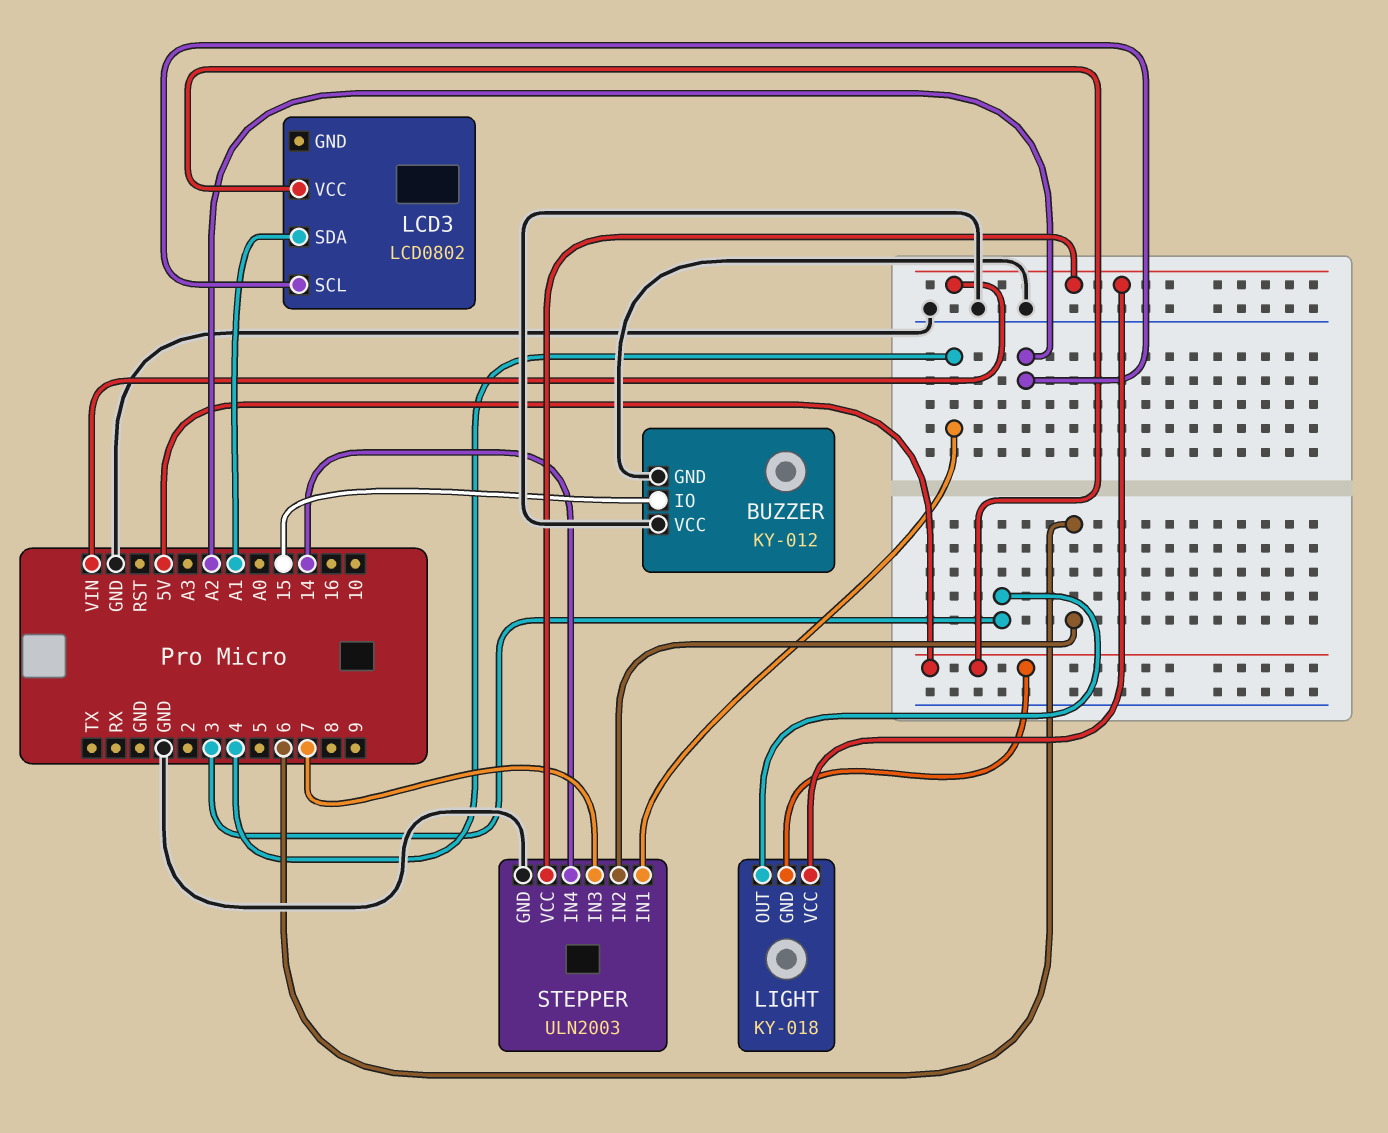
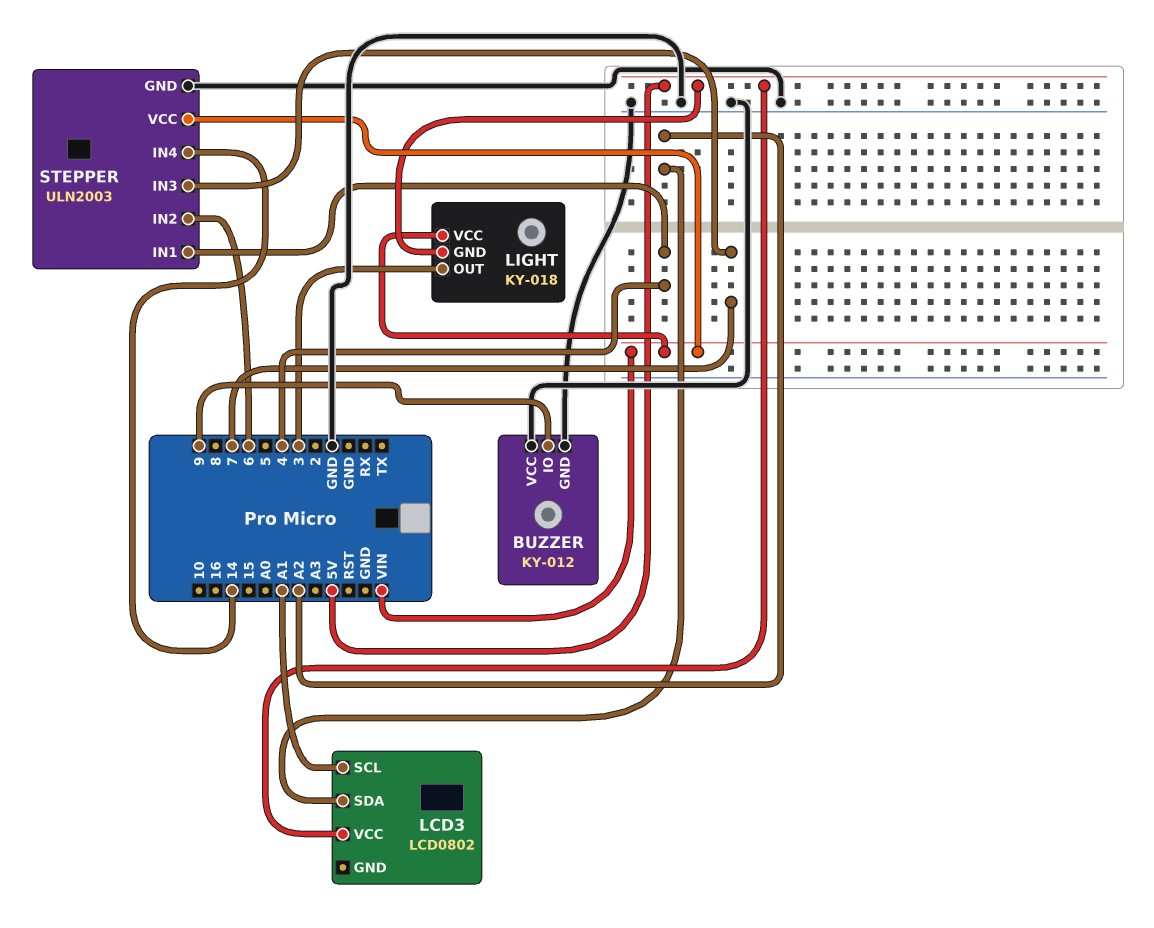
BUZZER pin IO: 15 -> 9
LCD3 pin SCL: A2 -> A1
LCD3 pin SDA: A1 -> A2

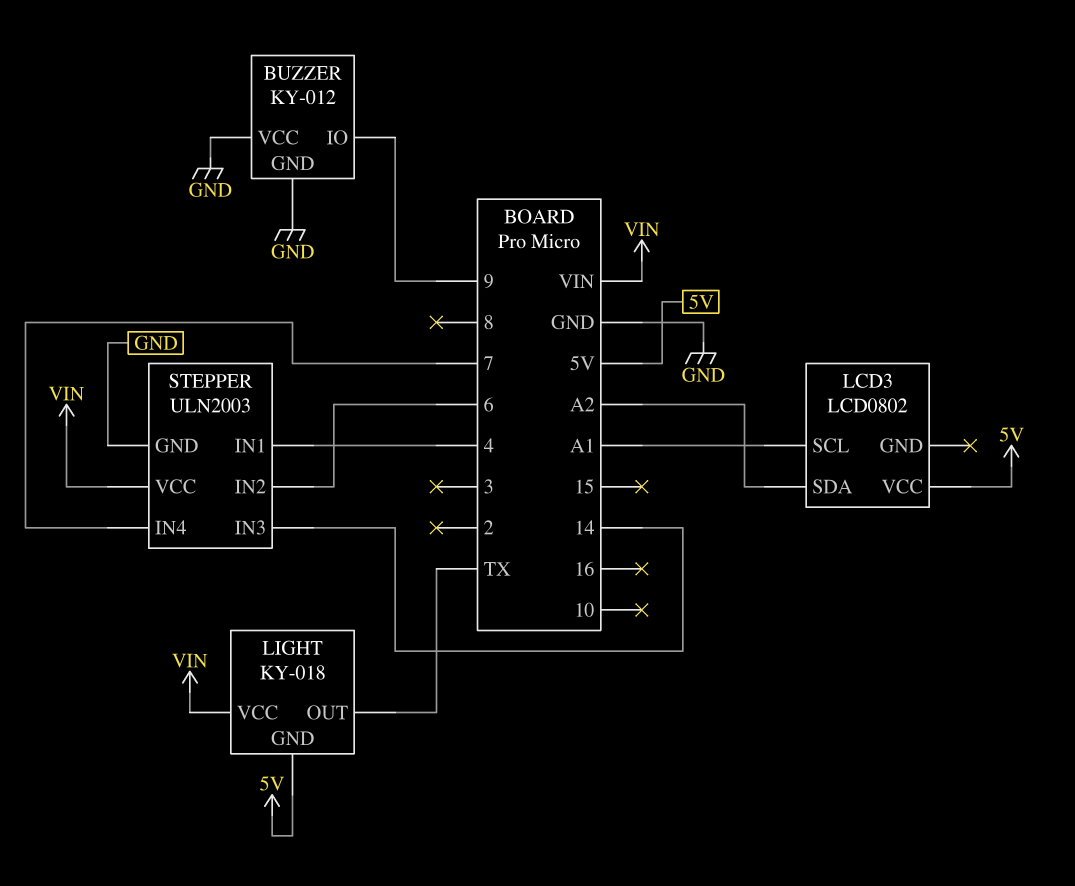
LIGHT pin OUT: 3 -> TX
STEPPER pin IN3: 7 -> 14
STEPPER pin IN4: 14 -> 7

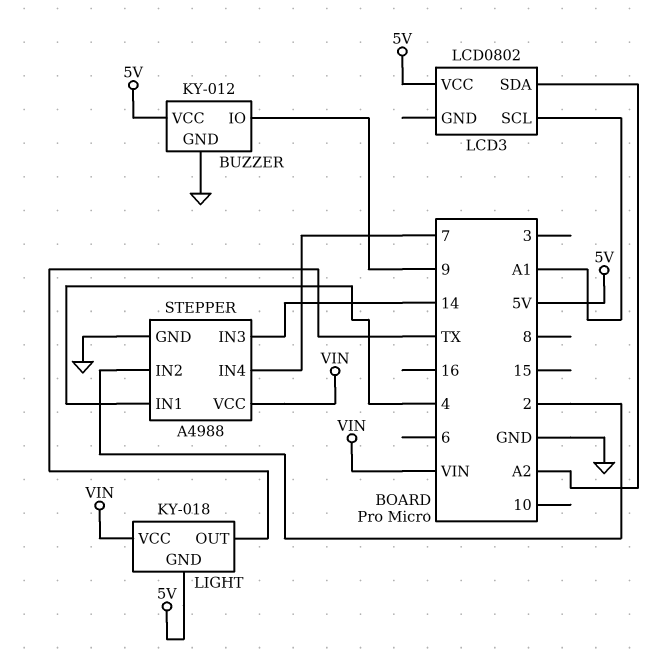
BUZZER pin VCC: GND -> 5V
STEPPER: ULN2003 -> A4988
STEPPER pin IN2: 6 -> 2

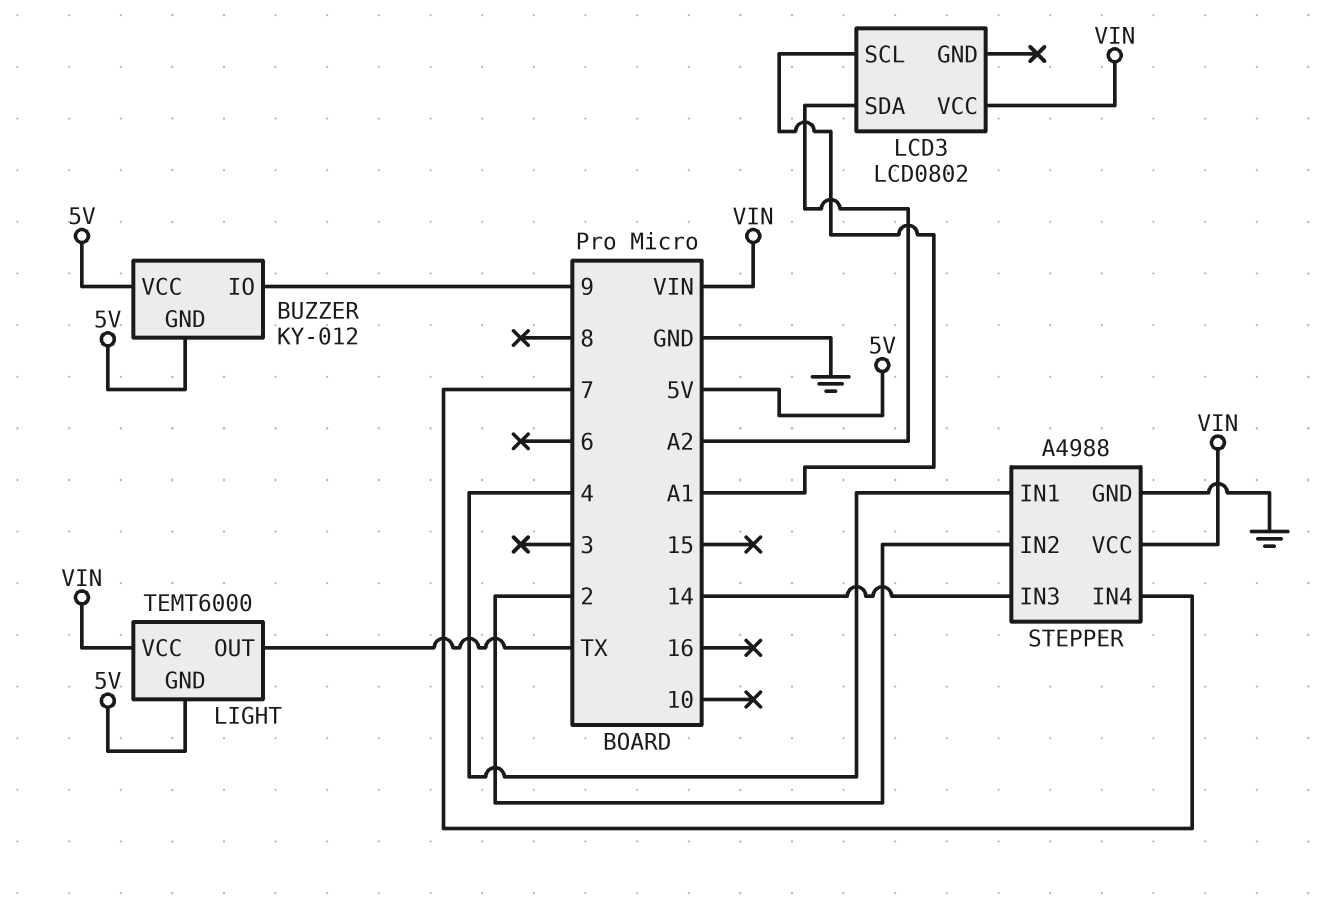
BUZZER pin GND: GND -> 5V
LCD3 pin VCC: 5V -> VIN
LIGHT: KY-018 -> TEMT6000

